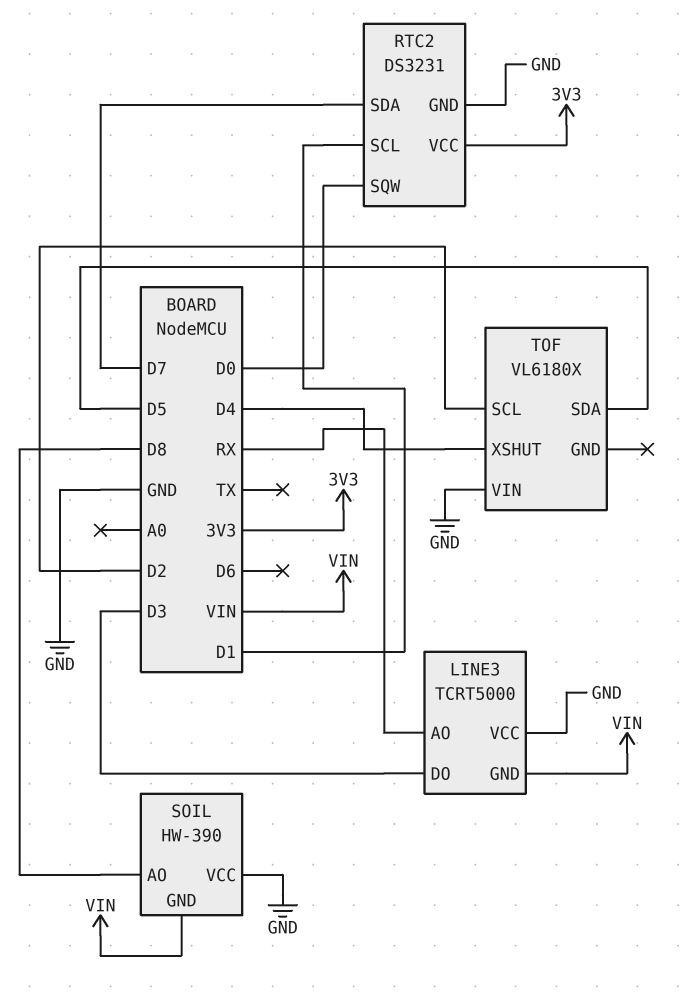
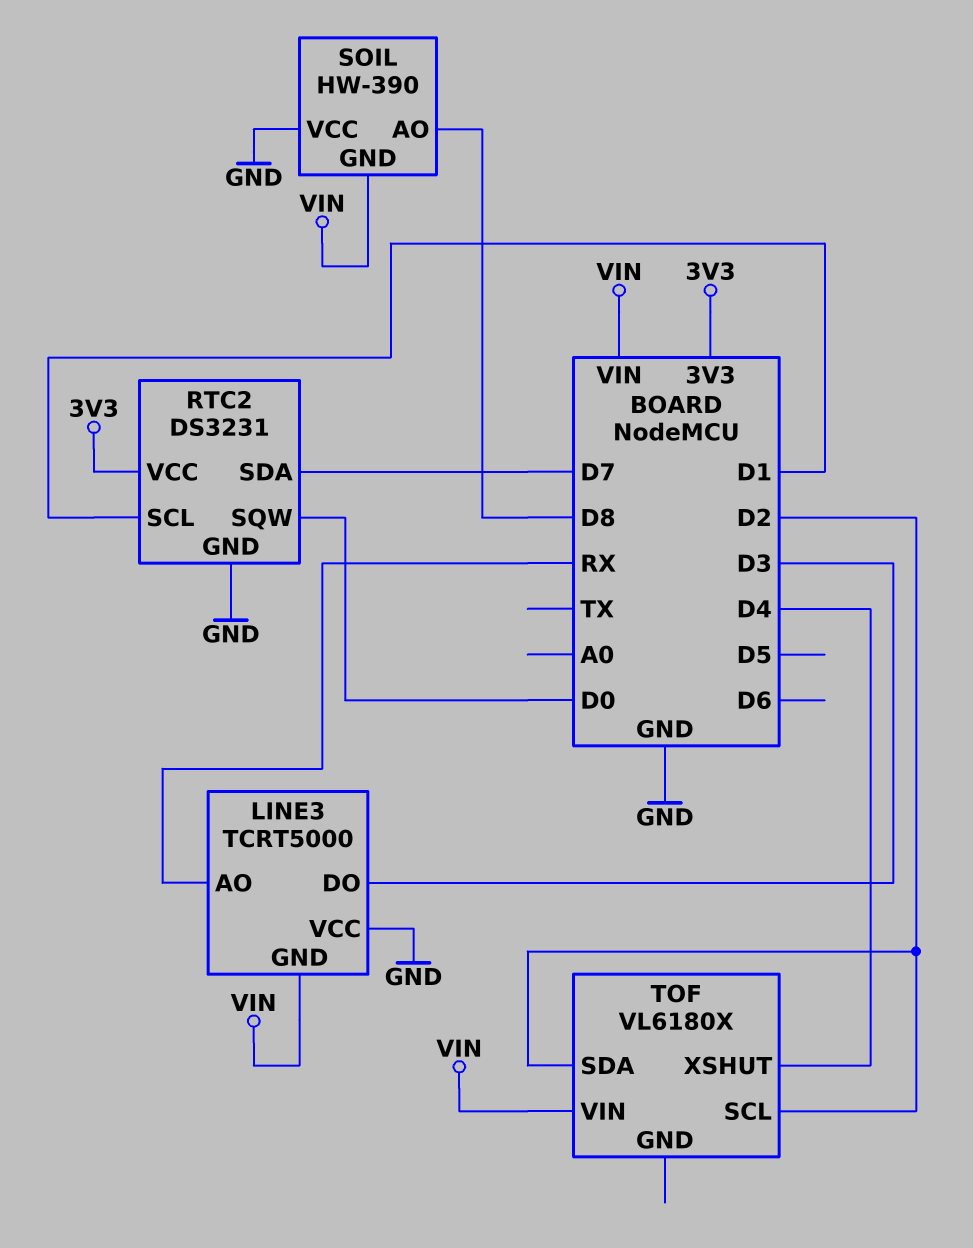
TOF pin SDA: D5 -> D2
TOF pin VIN: GND -> VIN

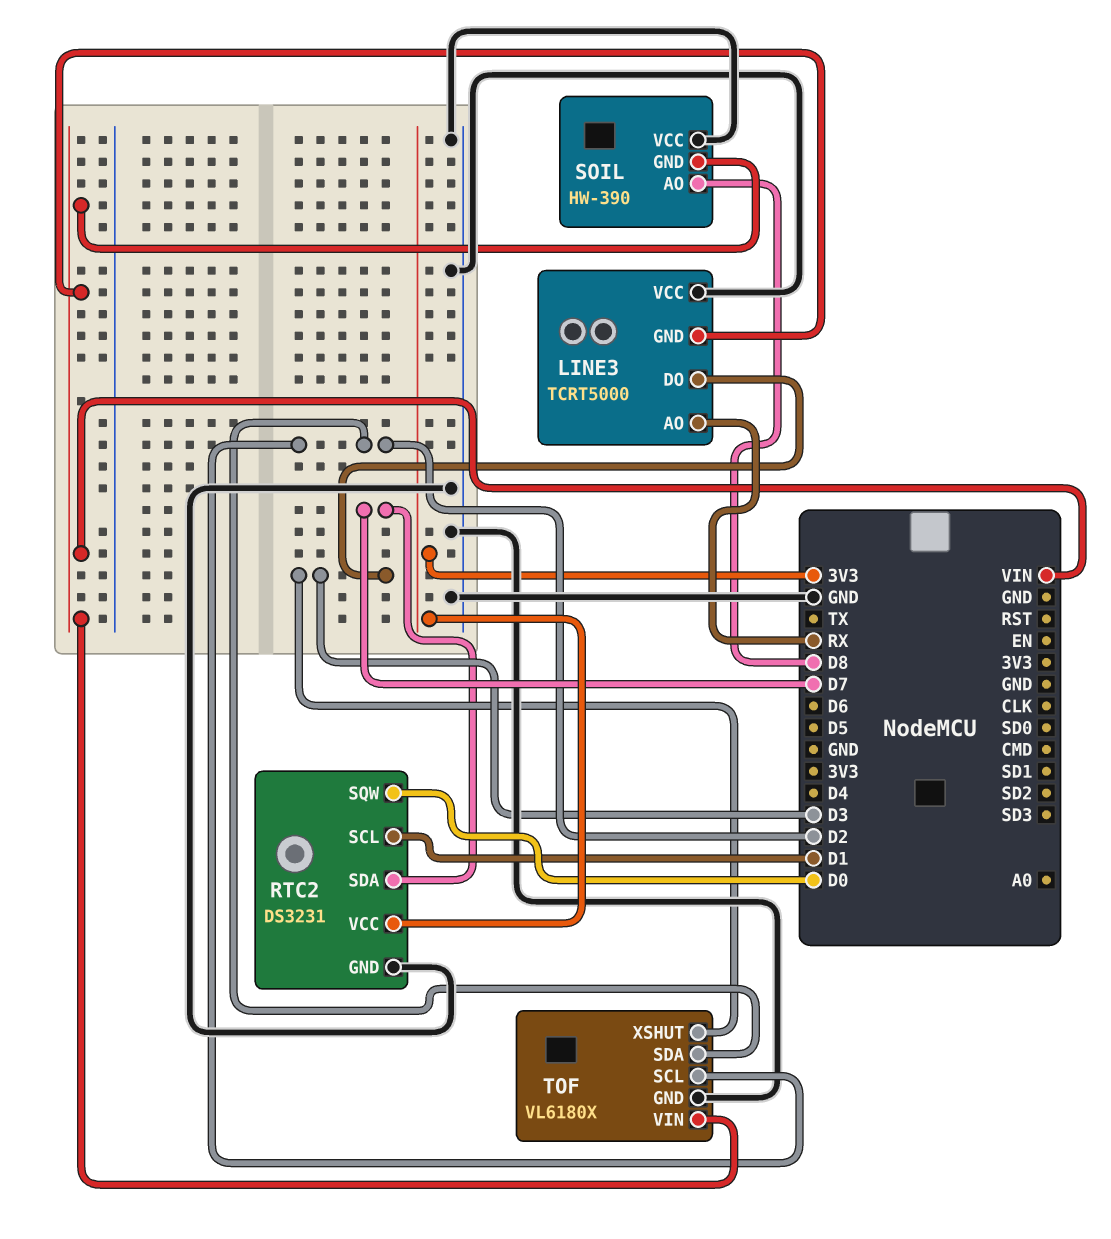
TOF pin GND: none -> GND
TOF pin XSHUT: D4 -> D3

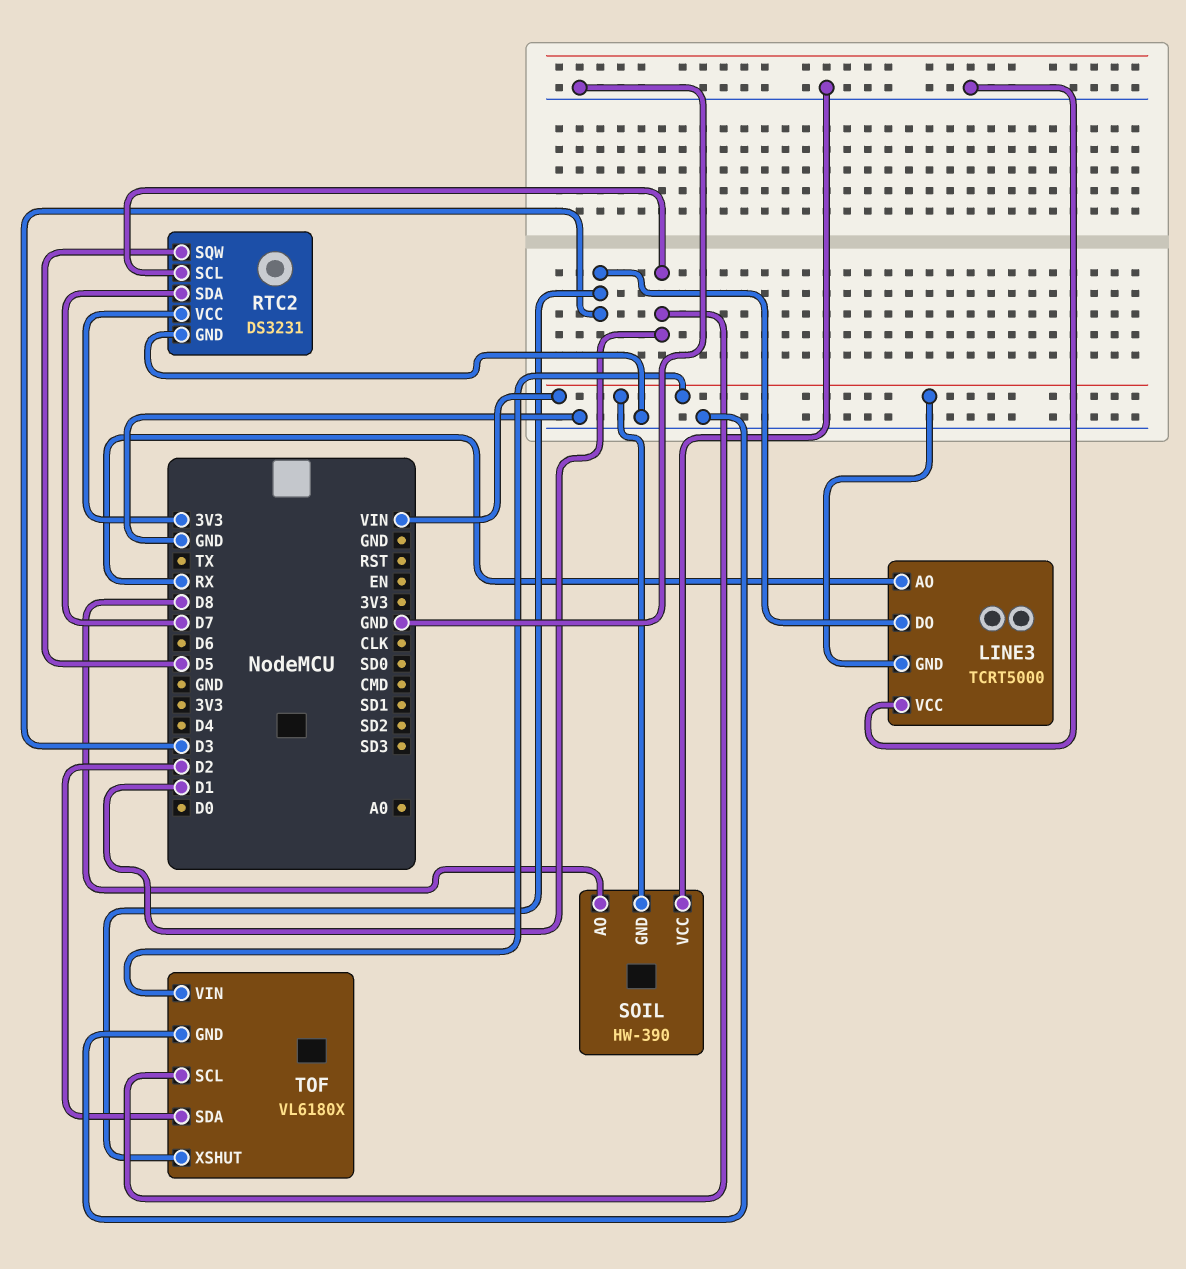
RTC2 pin SQW: D0 -> D5
TOF pin SCL: D2 -> D1

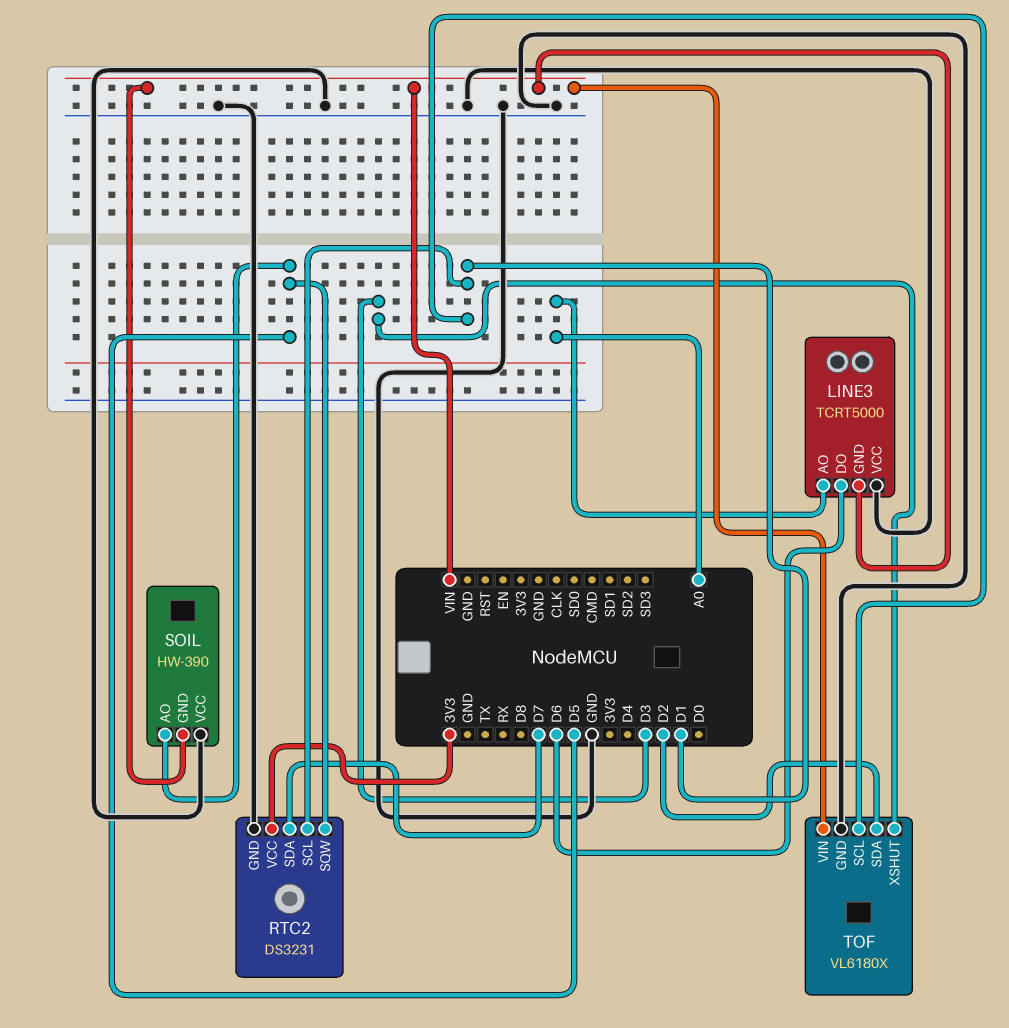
LINE3 pin AO: RX -> A0
LINE3 pin DO: D3 -> D6
SOIL pin AO: D8 -> D5

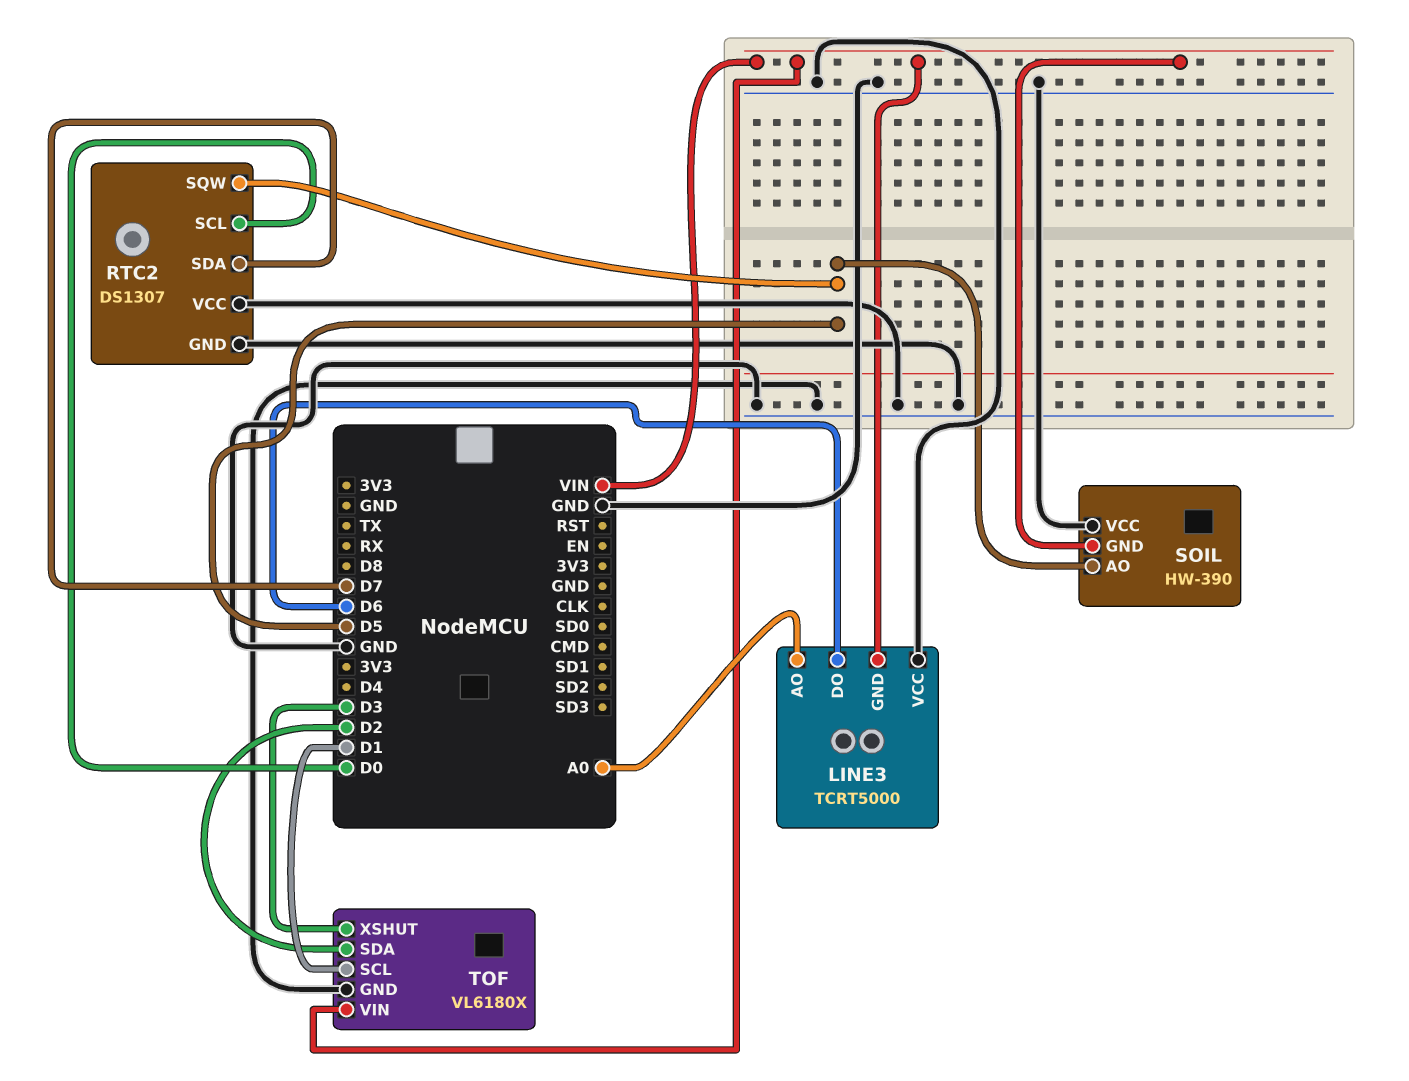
RTC2: DS3231 -> DS1307
RTC2 pin SCL: D1 -> D0
RTC2 pin VCC: 3V3 -> GND

